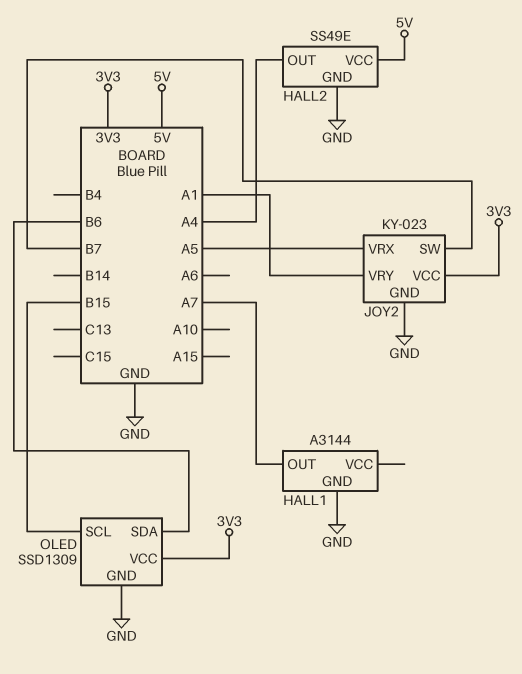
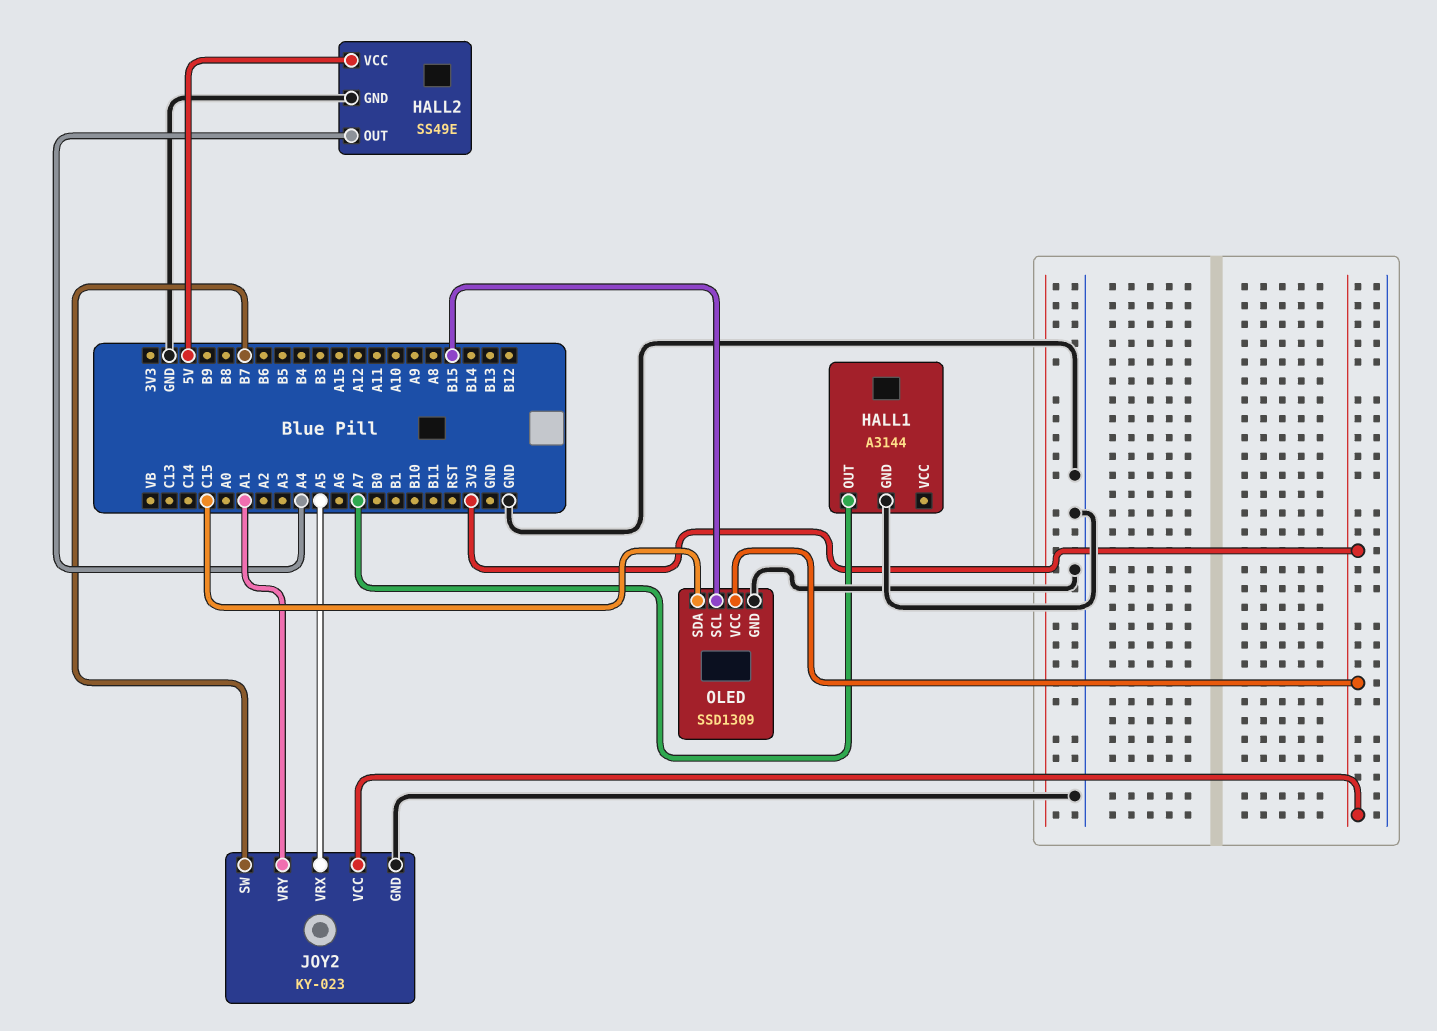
OLED pin SDA: B6 -> C15

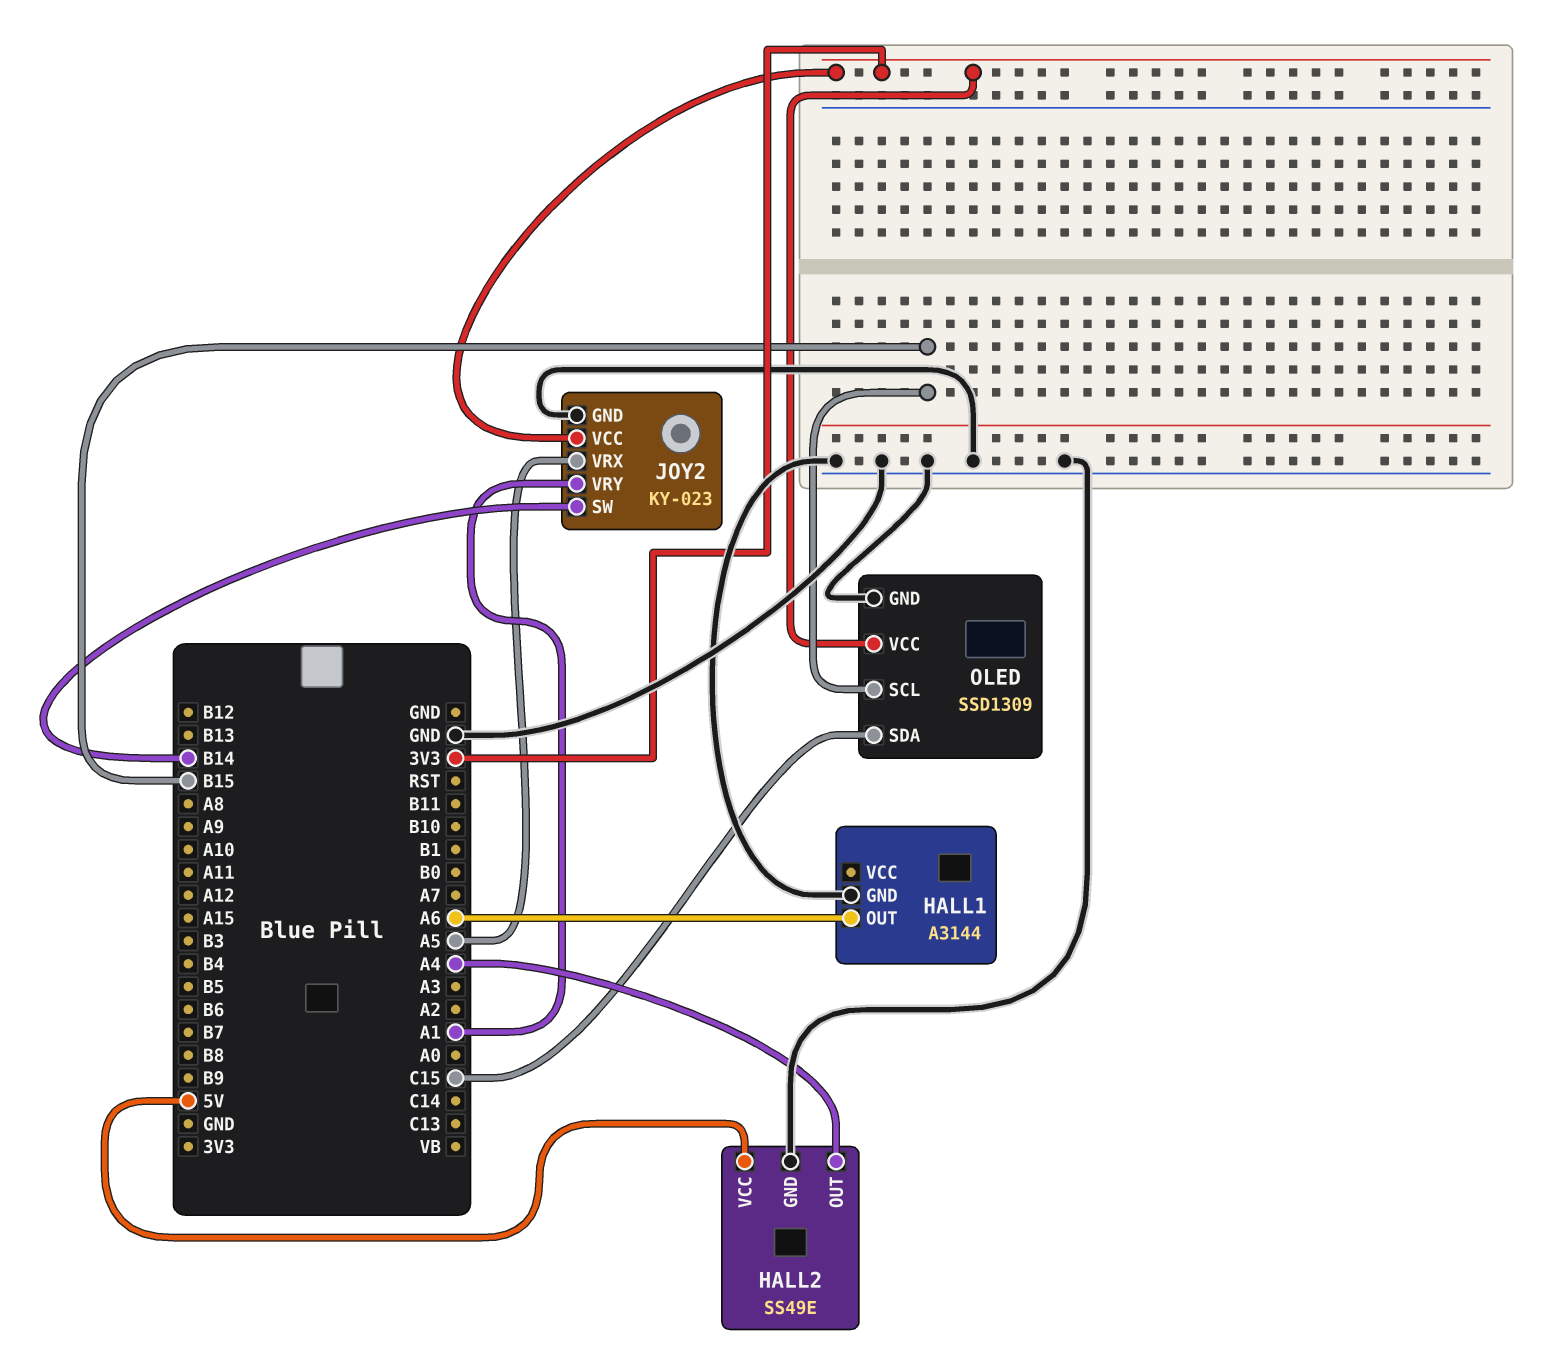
HALL1 pin OUT: A7 -> A6
JOY2 pin SW: B7 -> B14

